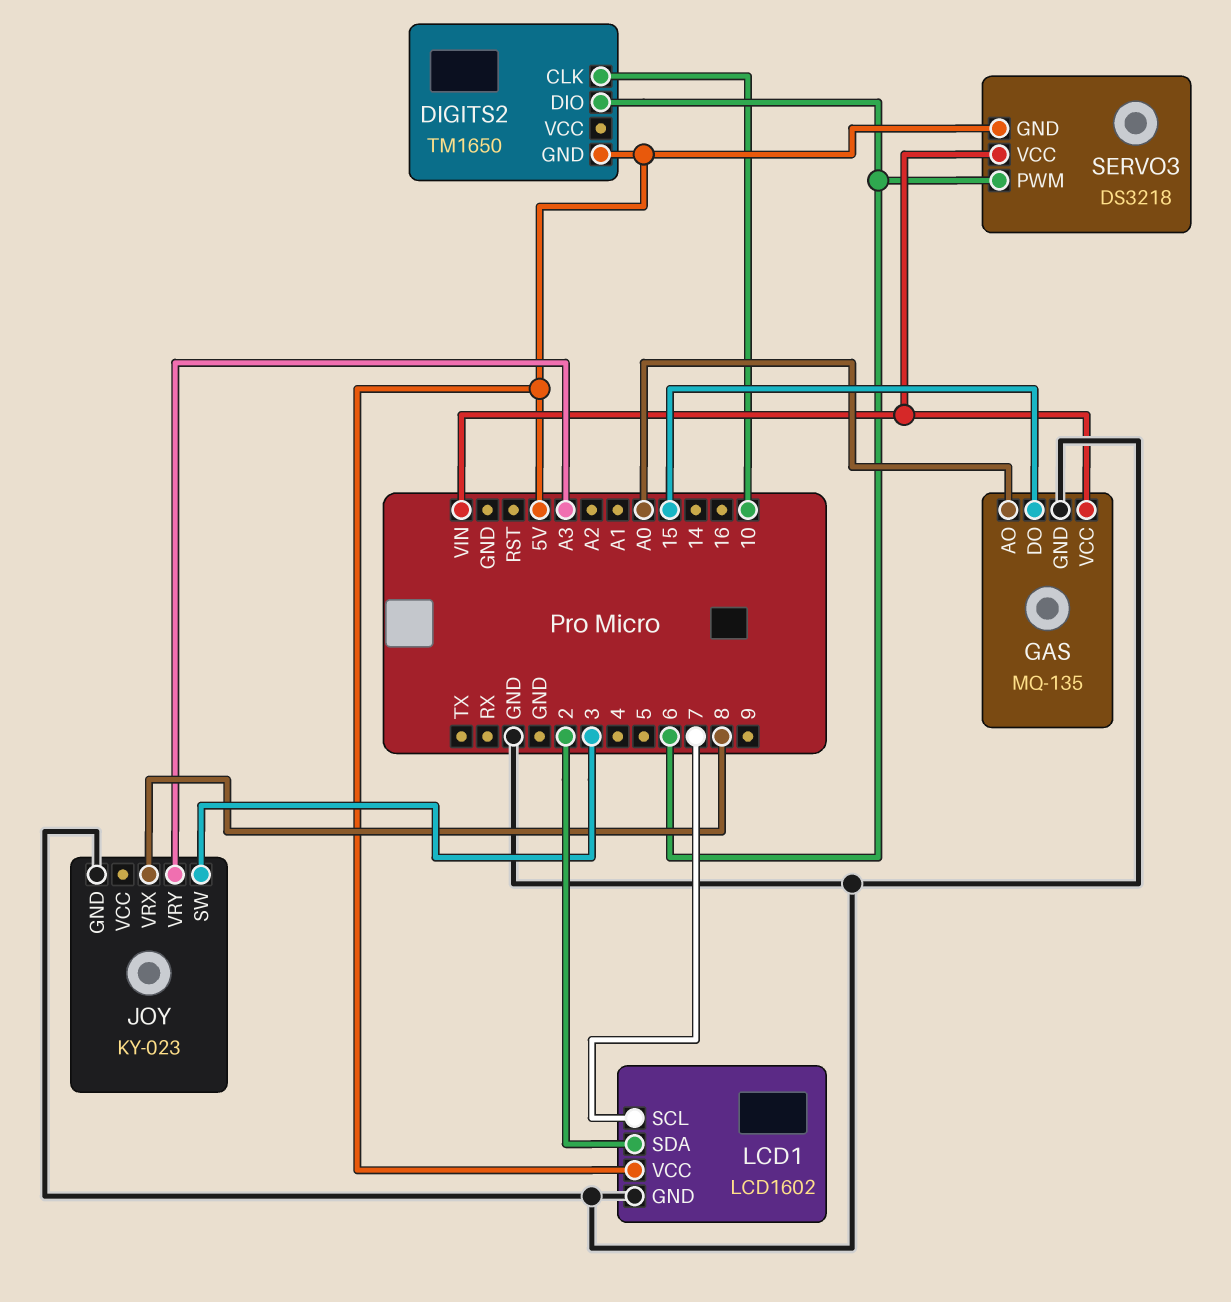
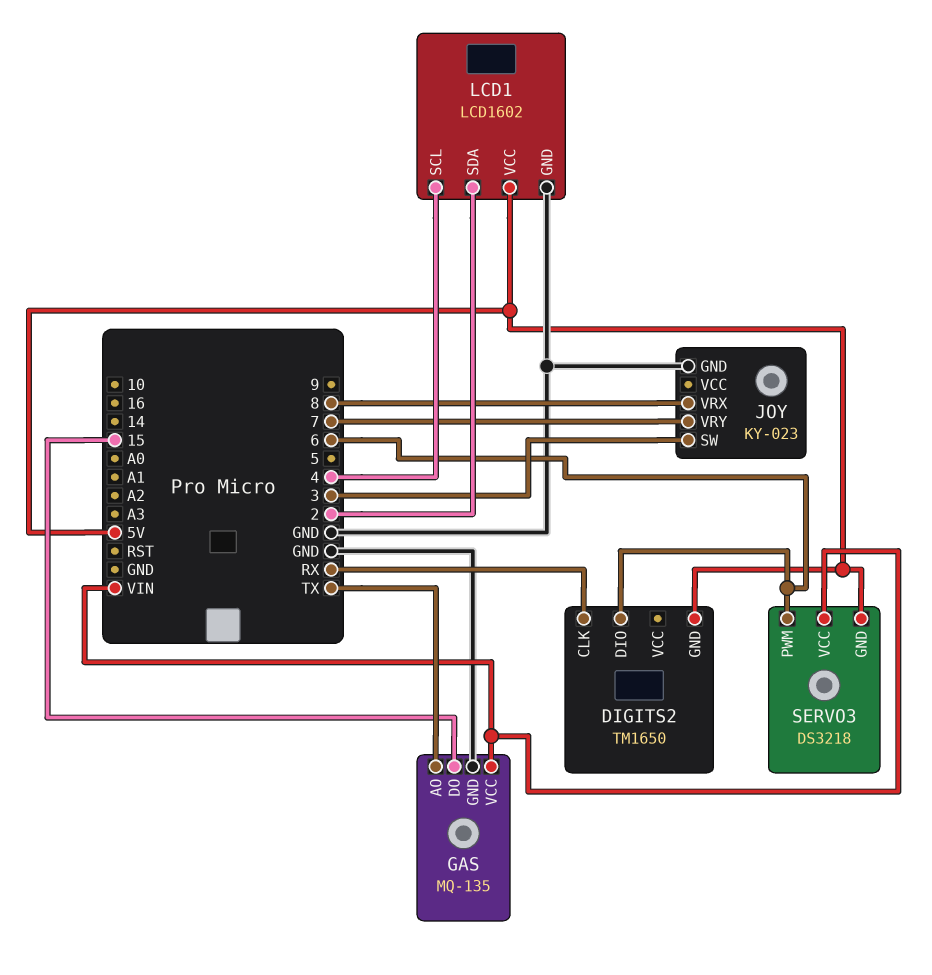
DIGITS2 pin CLK: 10 -> RX
GAS pin AO: A0 -> TX
JOY pin VRY: A3 -> 7
LCD1 pin SCL: 7 -> 4

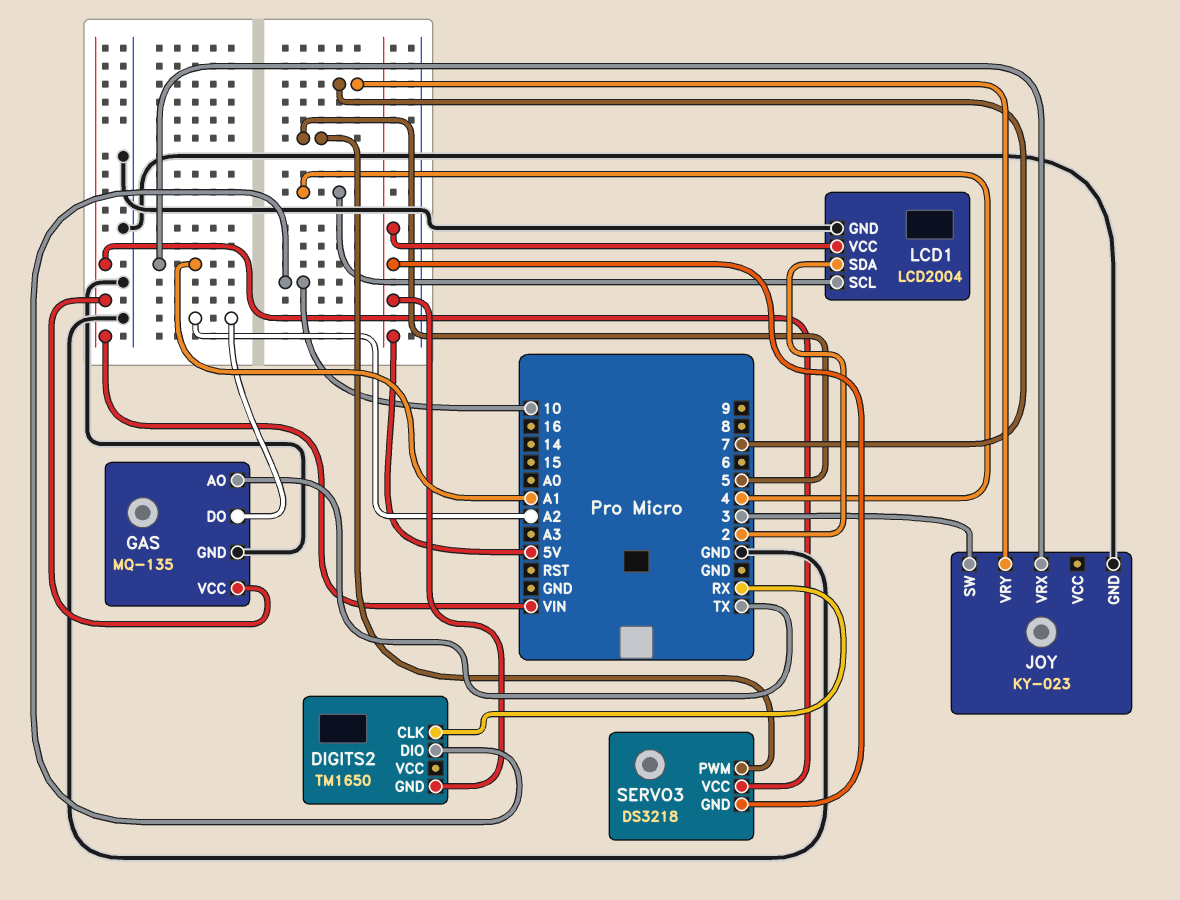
DIGITS2 pin DIO: 6 -> 10
GAS pin DO: 15 -> A2
JOY pin VRX: 8 -> A1
LCD1: LCD1602 -> LCD2004
SERVO3 pin PWM: 6 -> 5

